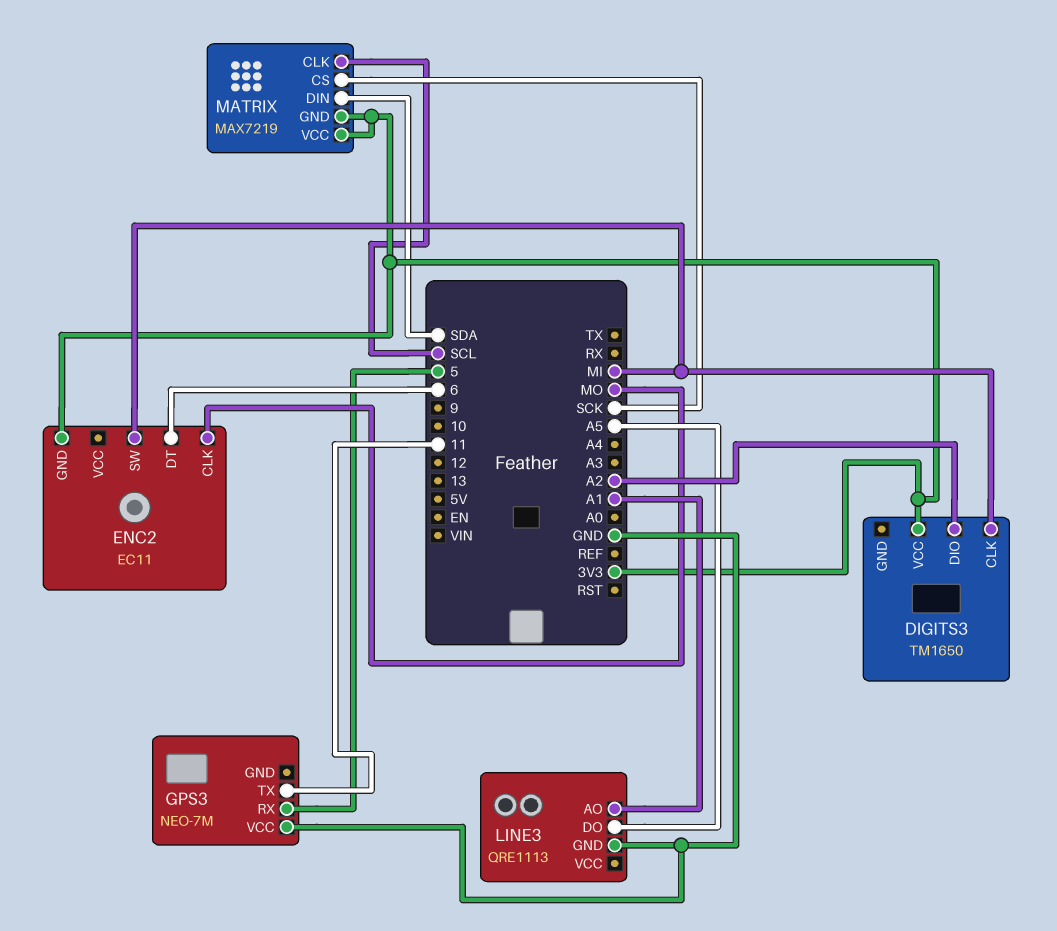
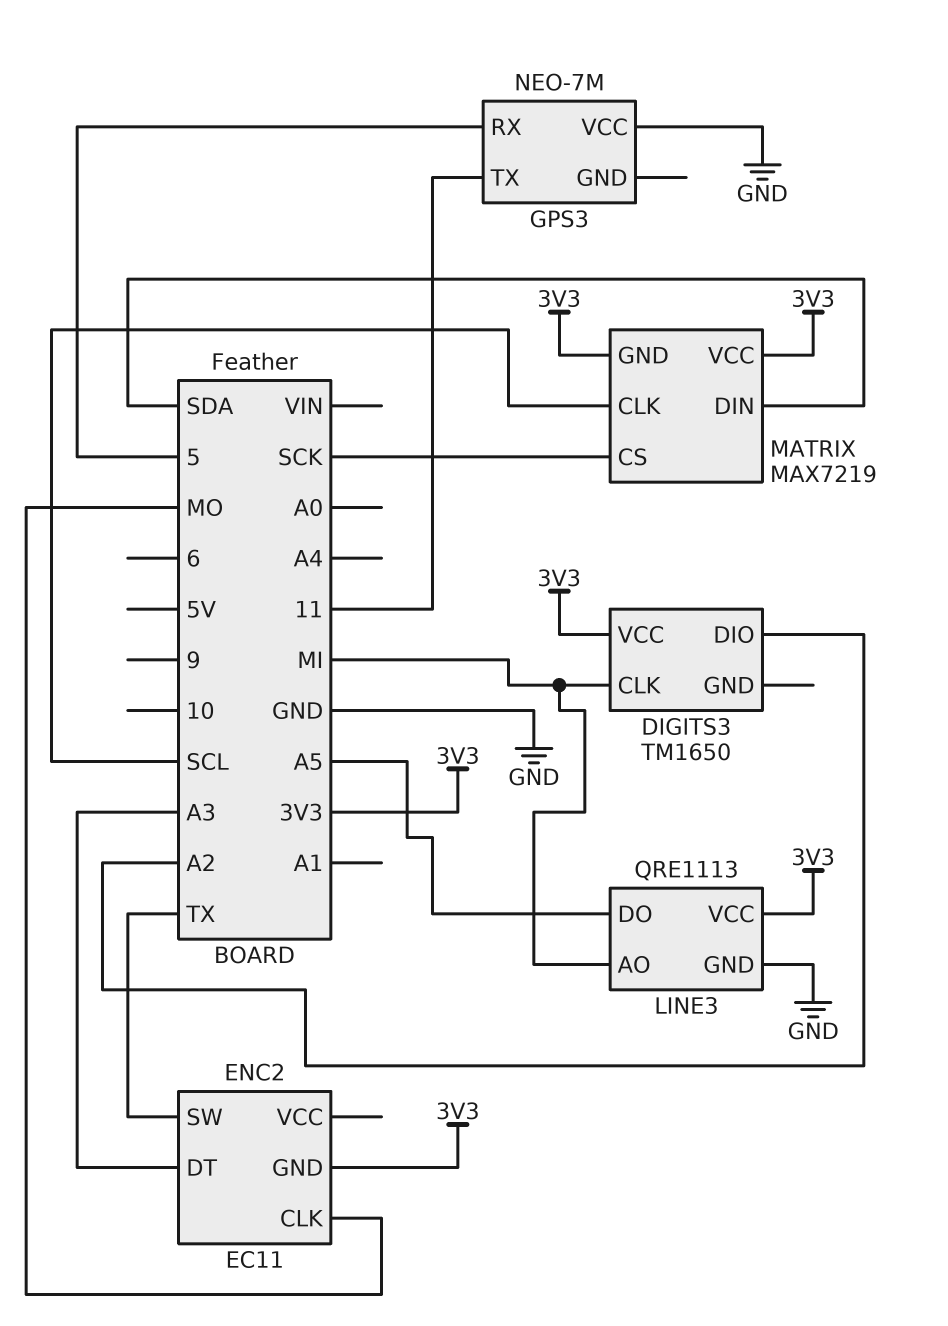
ENC2 pin DT: 6 -> A3
ENC2 pin SW: MI -> TX
LINE3 pin AO: A1 -> MI
LINE3 pin VCC: none -> 3V3

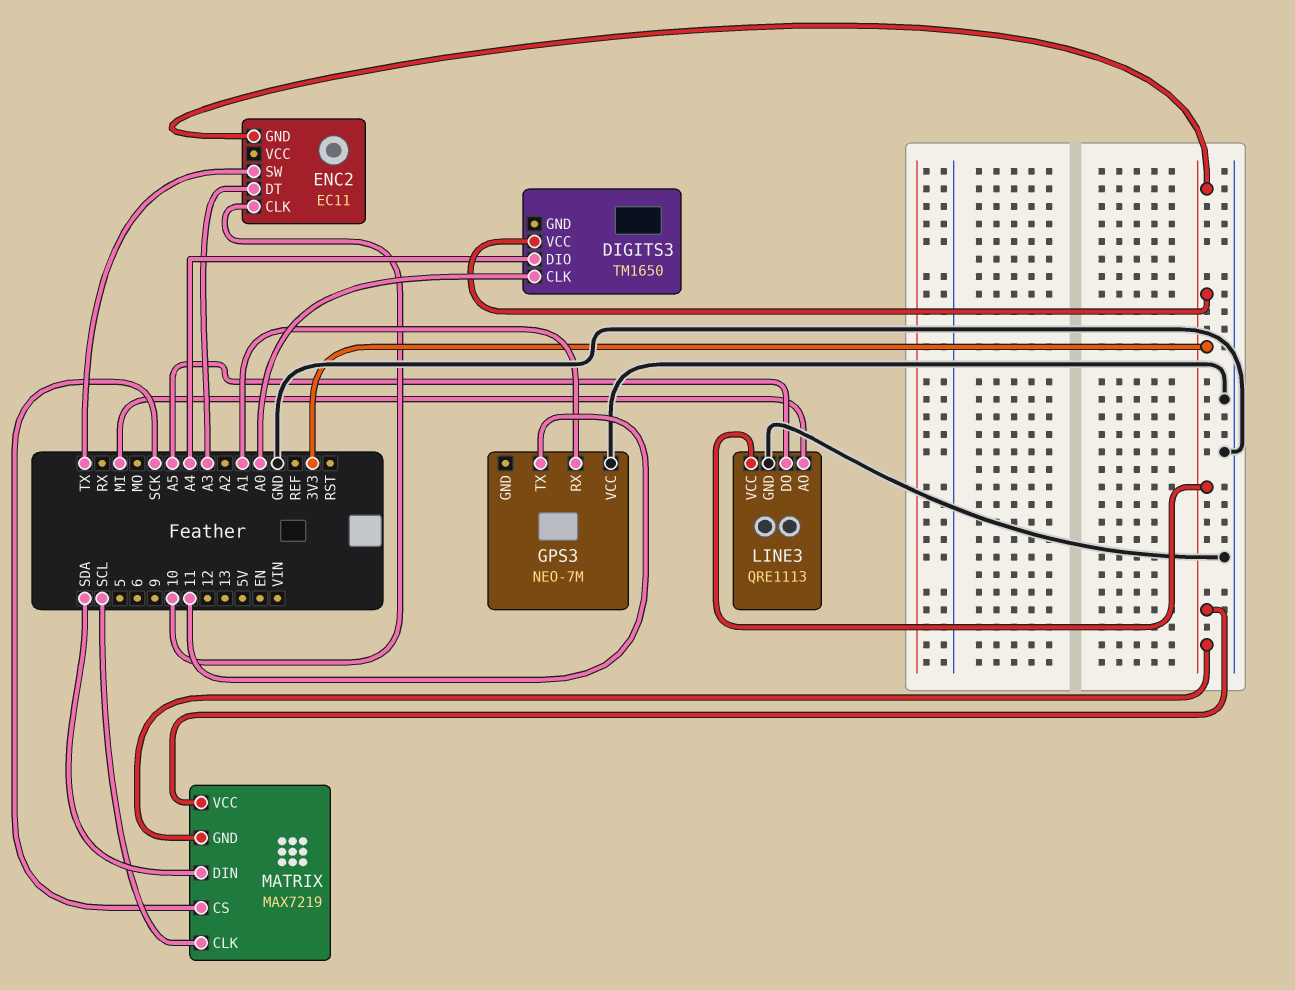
DIGITS3 pin CLK: MI -> A0
DIGITS3 pin DIO: A2 -> A4
ENC2 pin CLK: MO -> 10
GPS3 pin RX: 5 -> A1

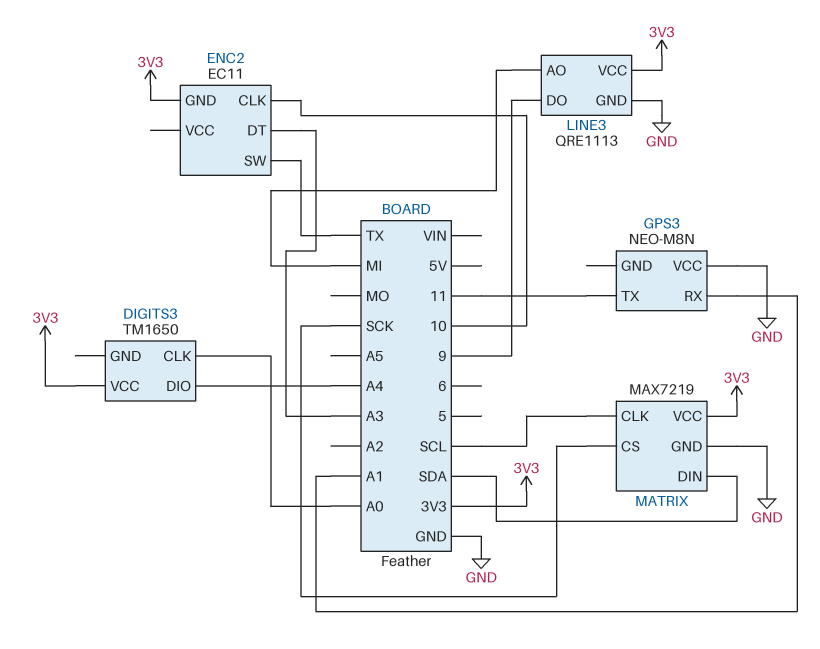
GPS3: NEO-7M -> NEO-M8N
LINE3 pin DO: A5 -> 9
MATRIX pin GND: 3V3 -> GND

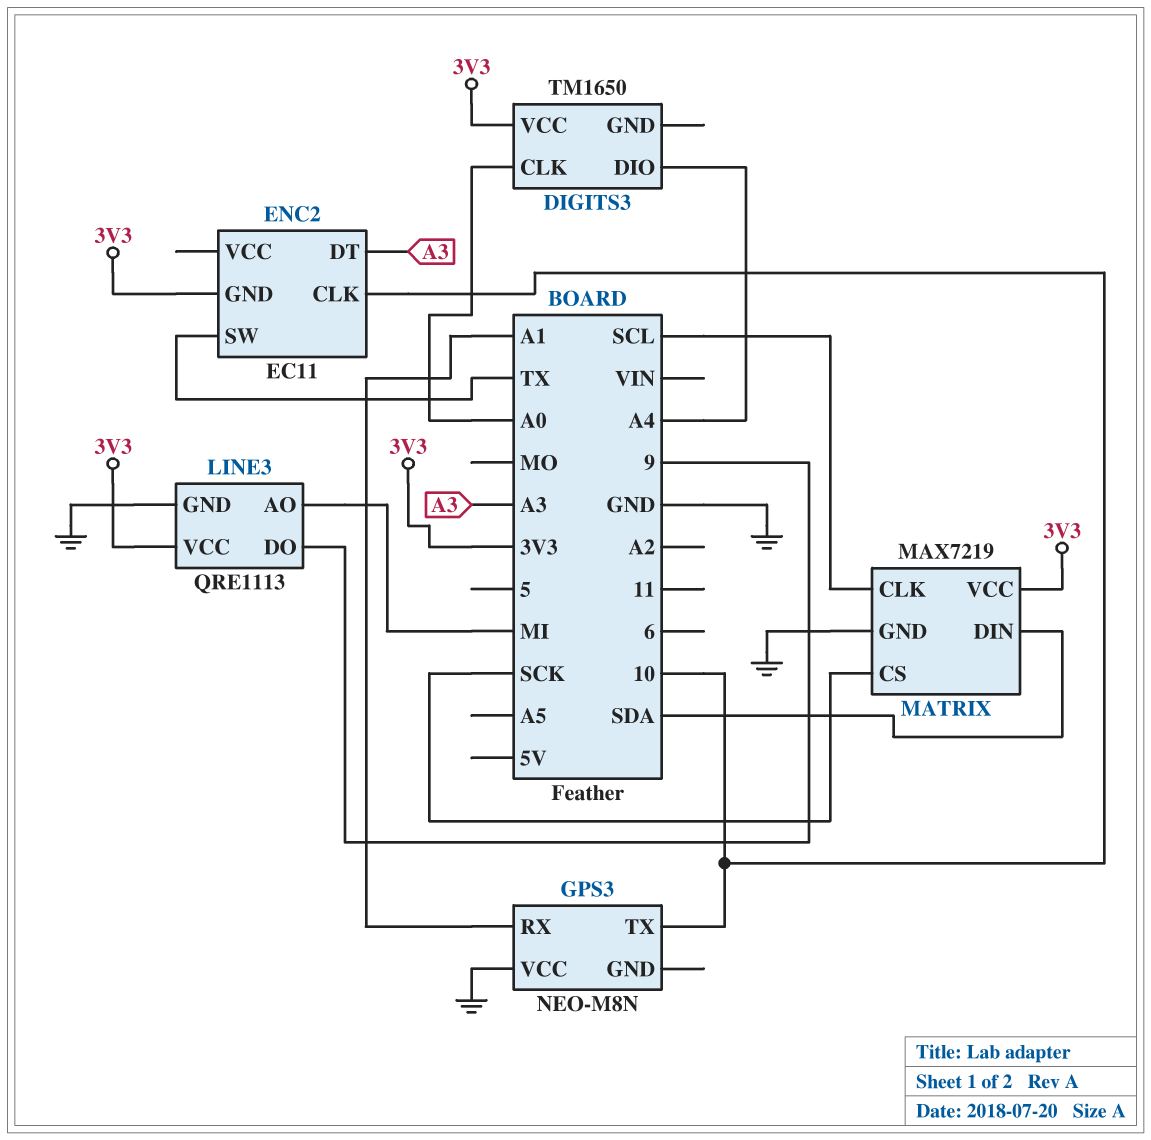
GPS3 pin TX: 11 -> 10

